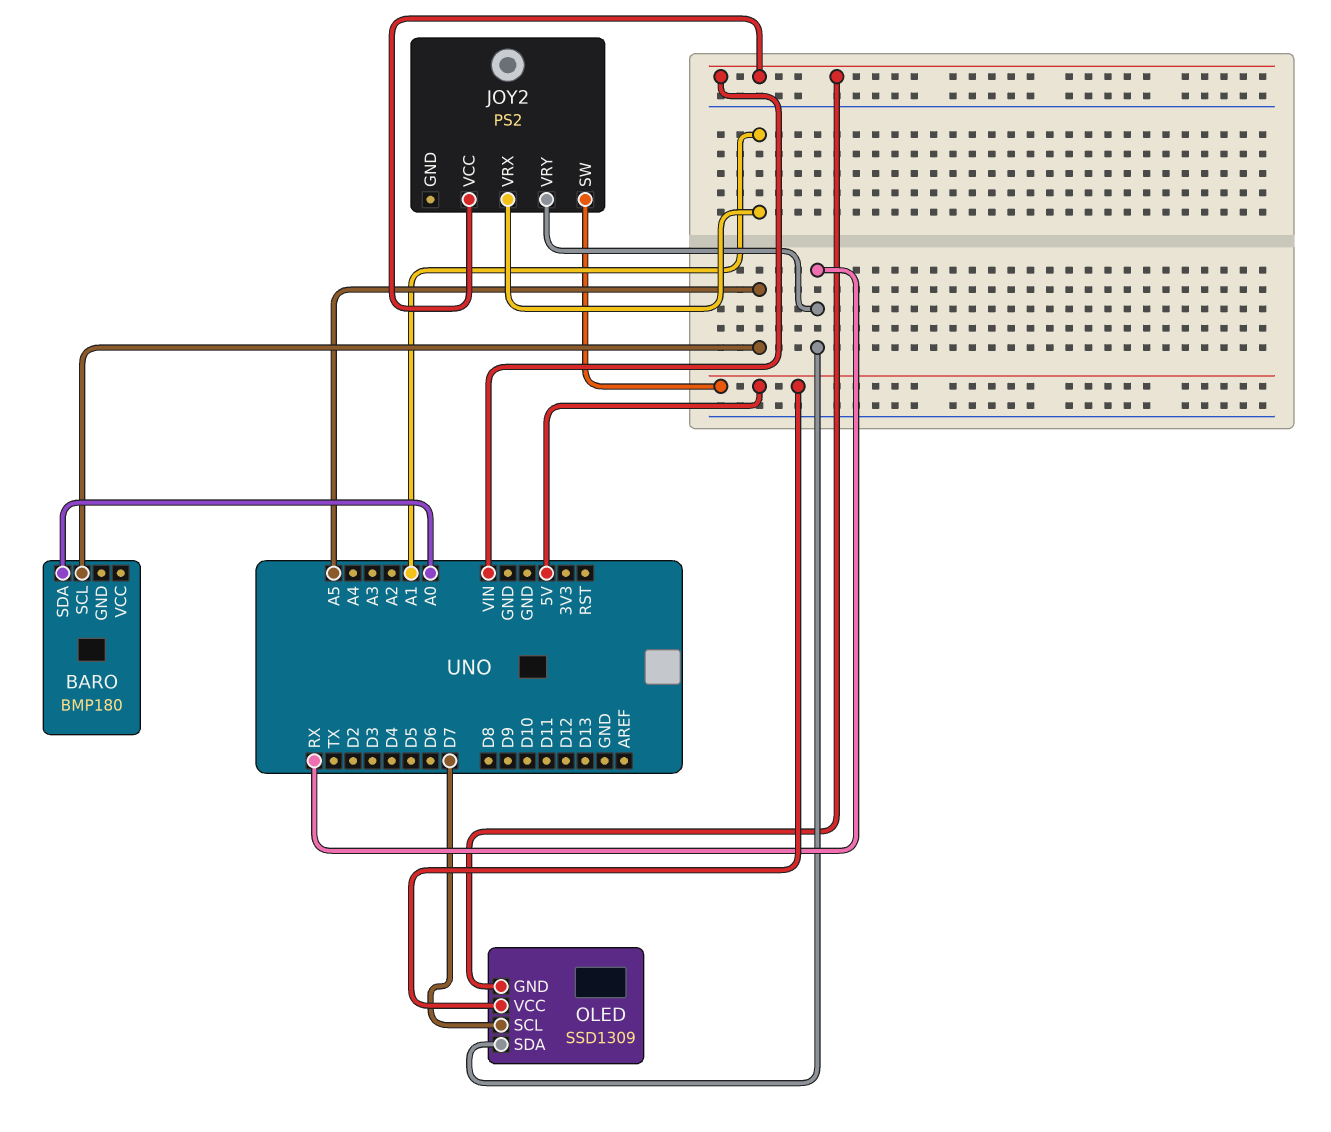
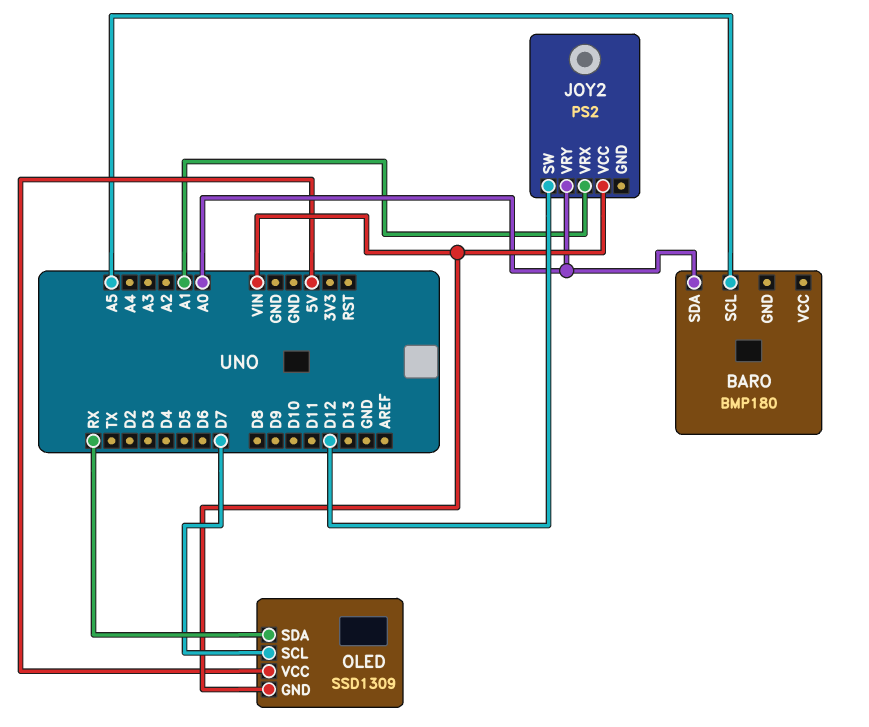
JOY2 pin SW: 5V -> D12
JOY2 pin VRY: RX -> A0

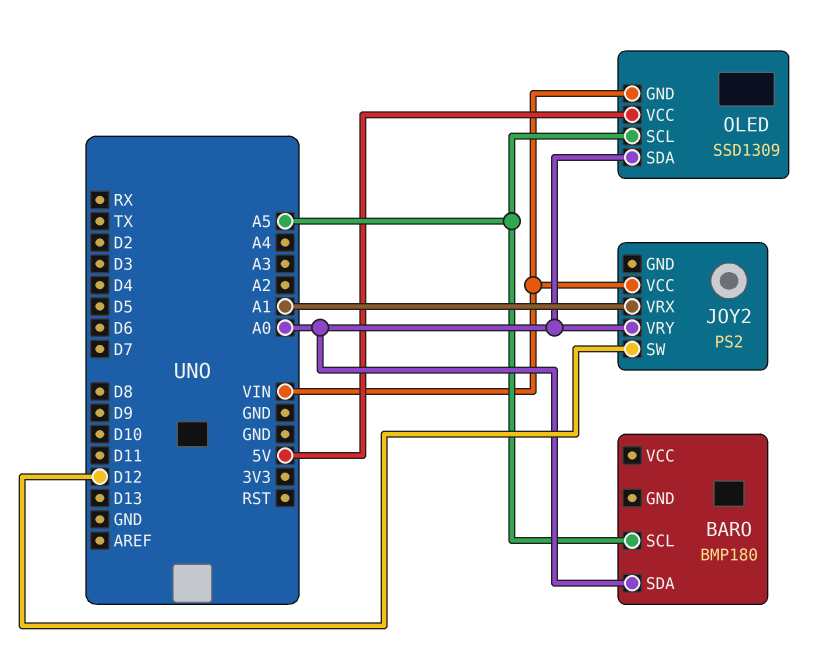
OLED pin SCL: D7 -> A5
OLED pin SDA: RX -> A0

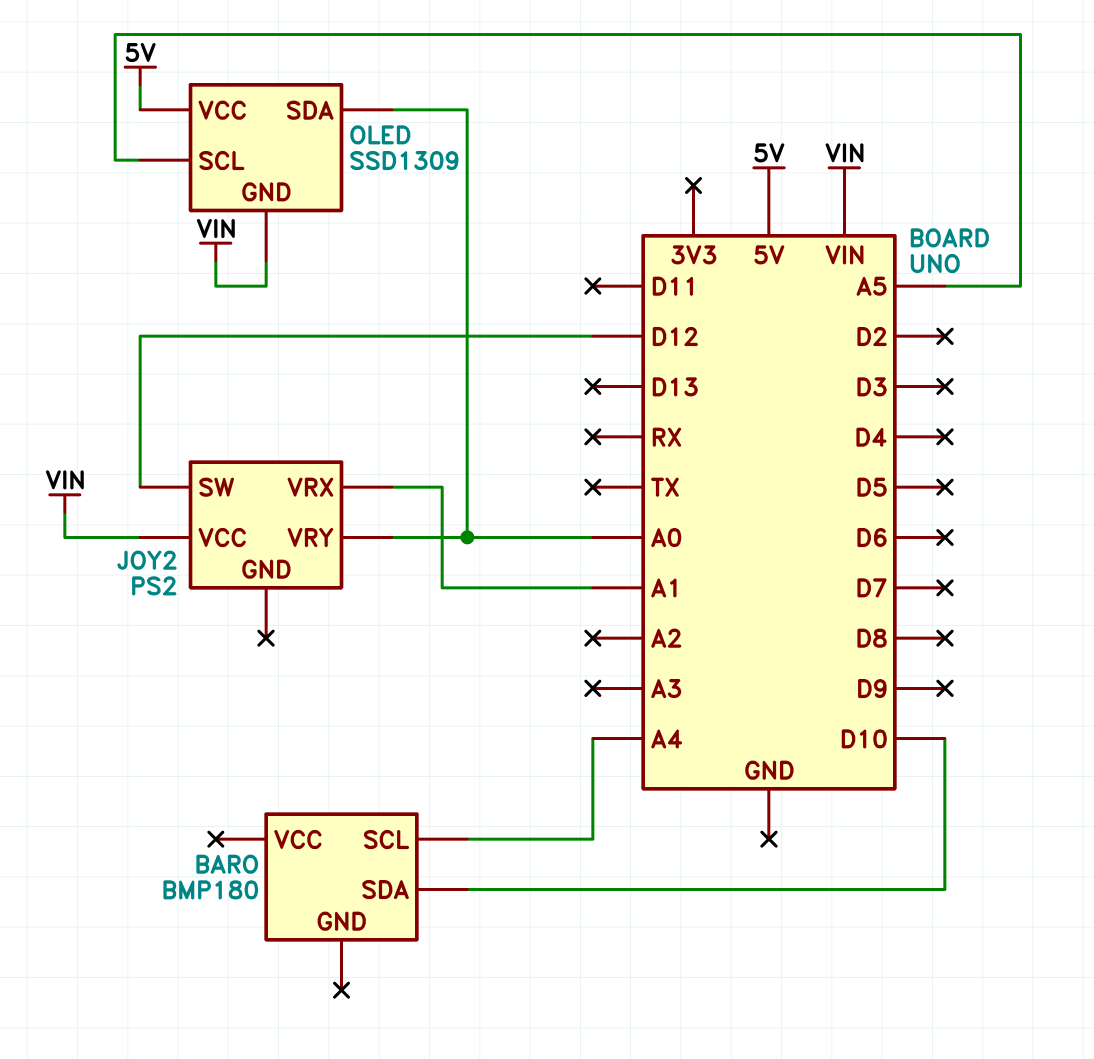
BARO pin SCL: A5 -> A4
BARO pin SDA: A0 -> D10

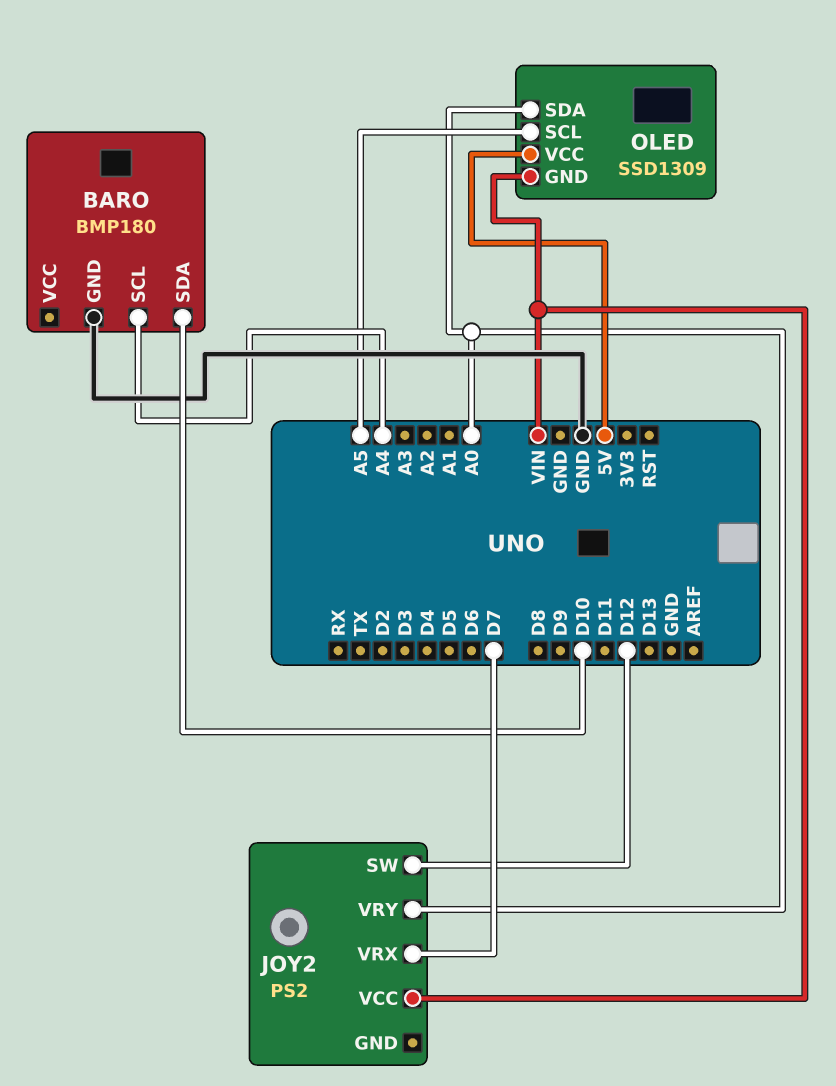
BARO pin GND: none -> GND
JOY2 pin VRX: A1 -> D7

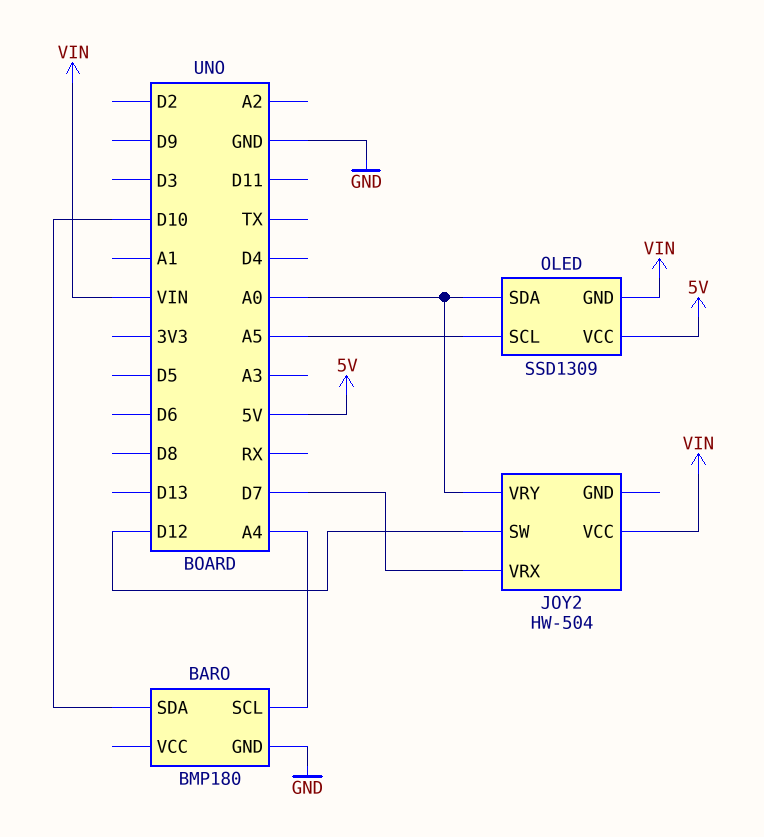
JOY2: PS2 -> HW-504

